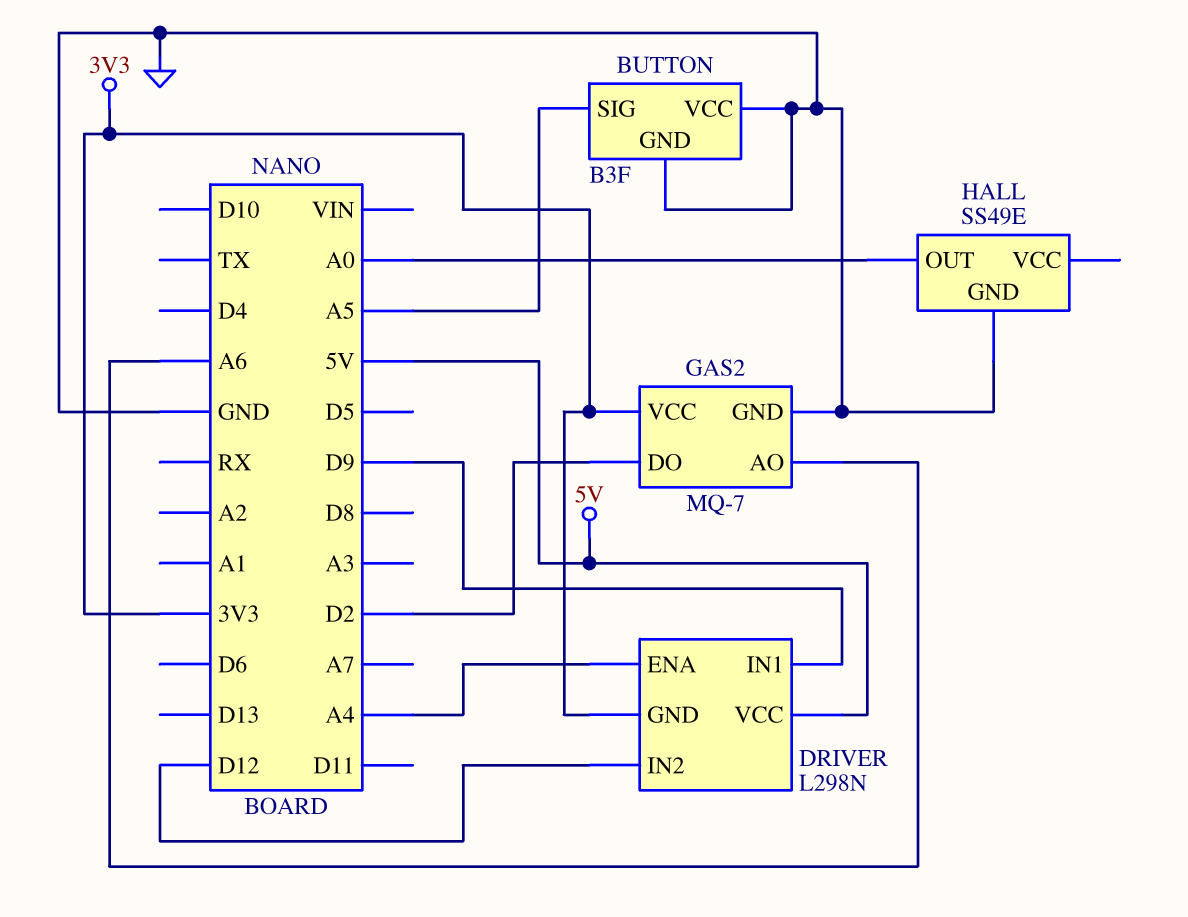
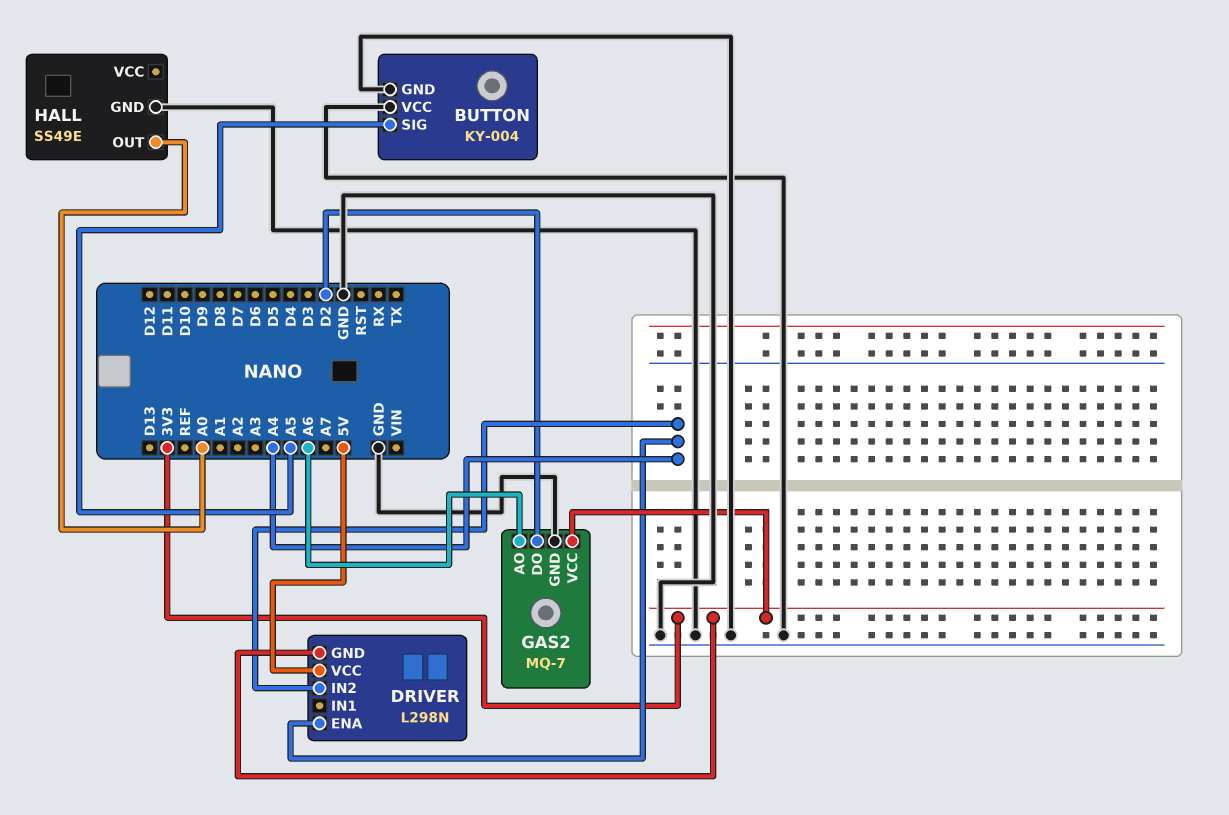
BUTTON: B3F -> KY-004
DRIVER pin IN1: D9 -> none
DRIVER pin IN2: D12 -> A4

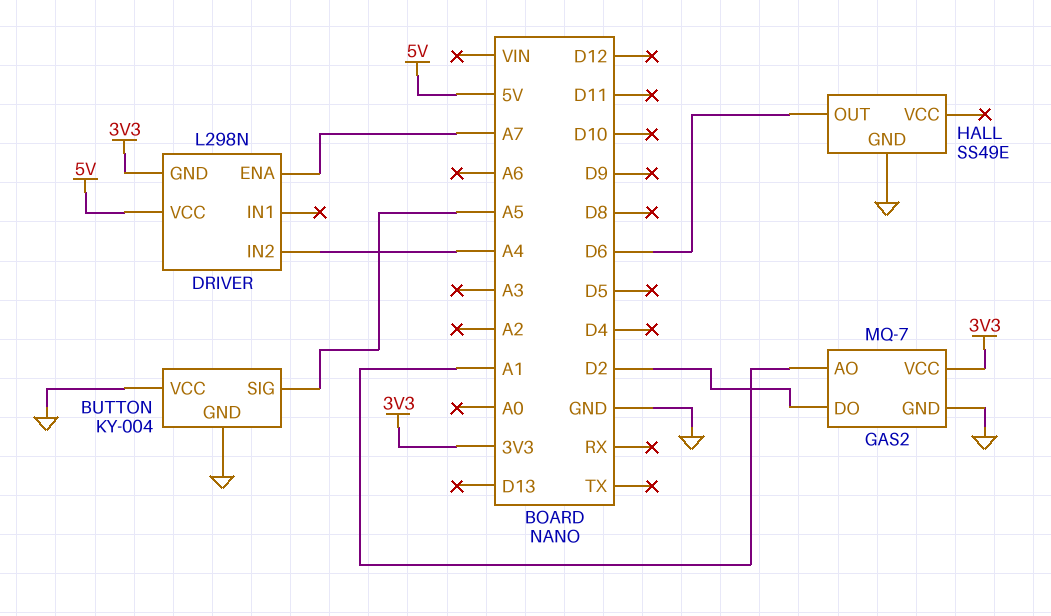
DRIVER pin ENA: A4 -> A7
GAS2 pin AO: A6 -> A1
HALL pin OUT: A0 -> D6

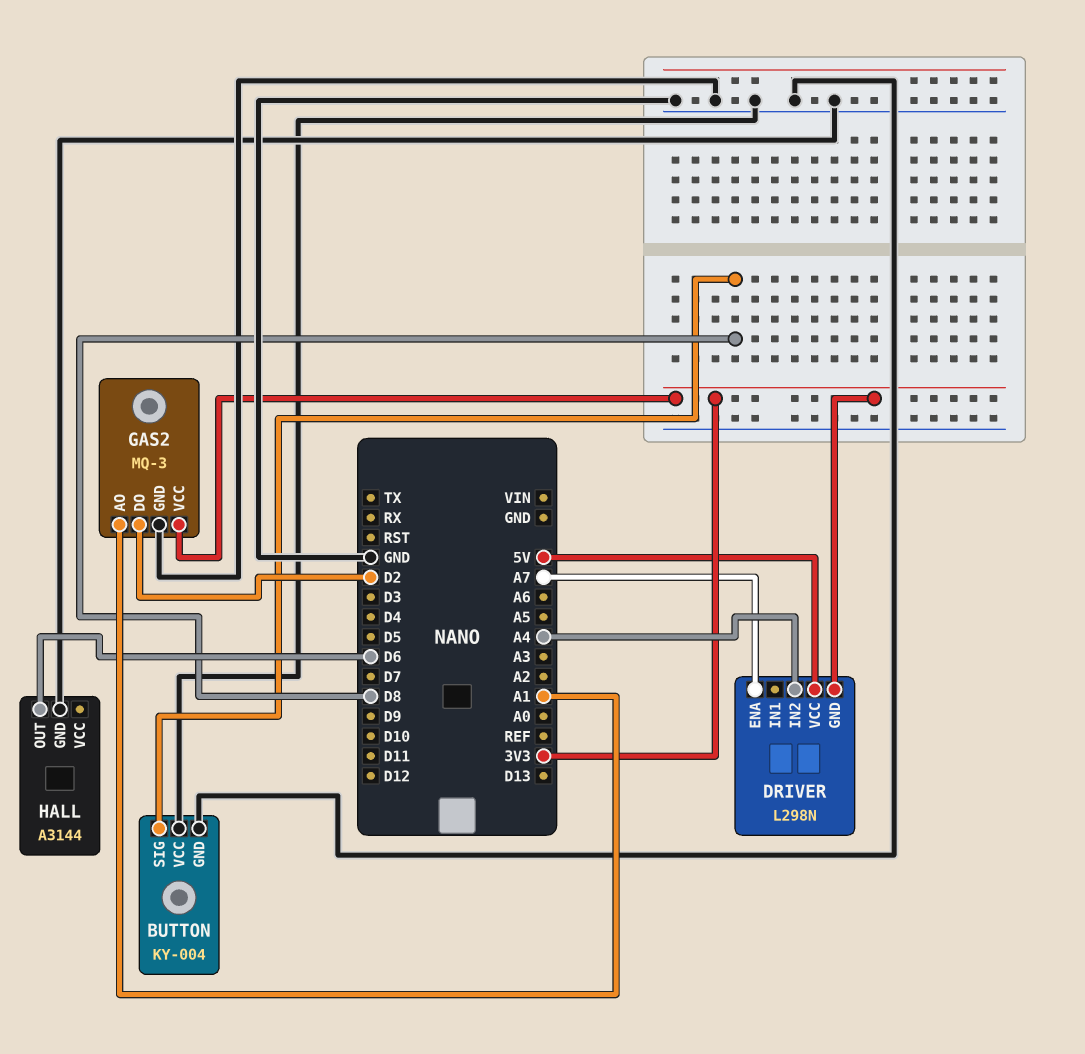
BUTTON pin SIG: A5 -> D8
GAS2: MQ-7 -> MQ-3
HALL: SS49E -> A3144

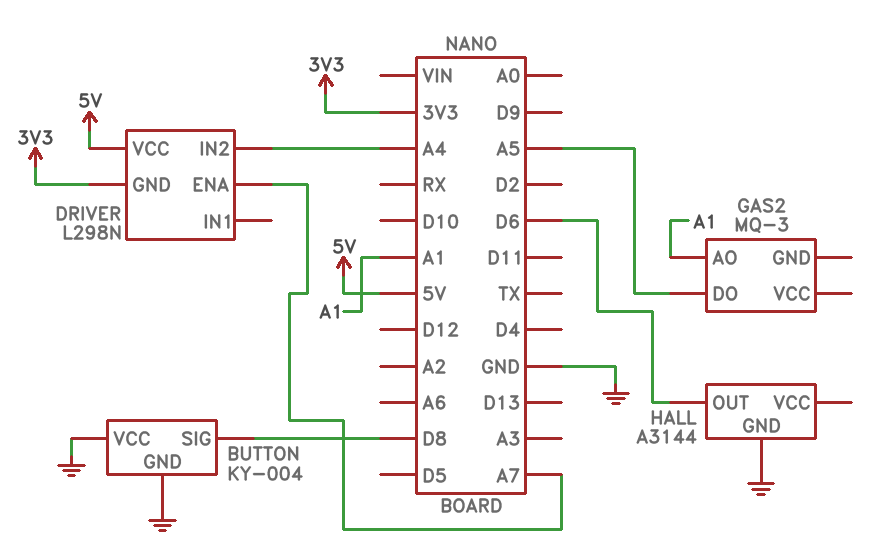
GAS2 pin DO: D2 -> A5
GAS2 pin GND: GND -> none
GAS2 pin VCC: 3V3 -> none

